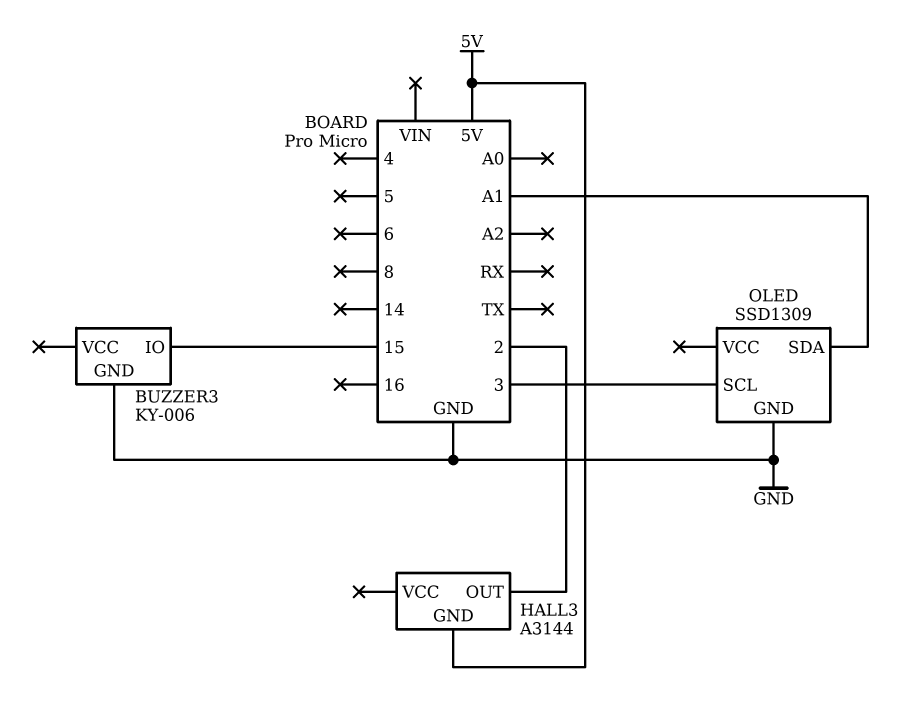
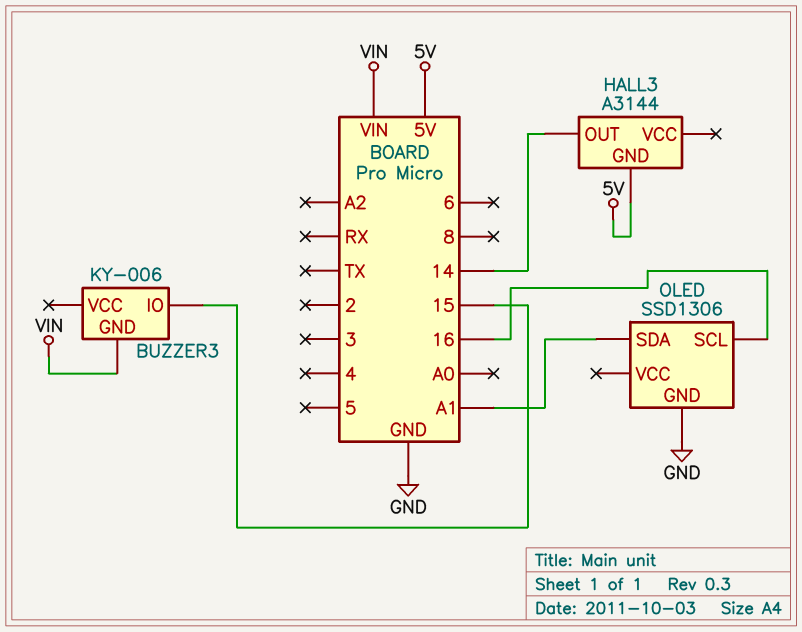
BUZZER3 pin GND: GND -> VIN
HALL3 pin OUT: 2 -> 14
OLED: SSD1309 -> SSD1306
OLED pin SCL: 3 -> 16

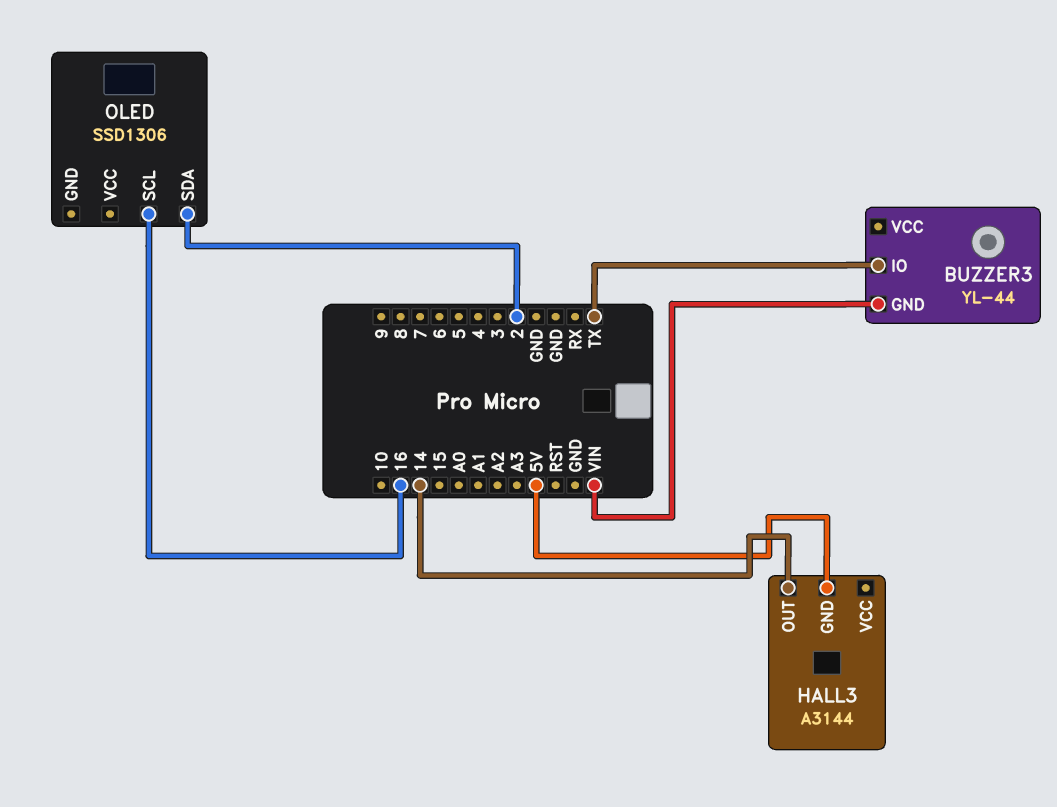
BUZZER3: KY-006 -> YL-44
BUZZER3 pin IO: 15 -> TX
OLED pin GND: GND -> none
OLED pin SDA: A1 -> 2

